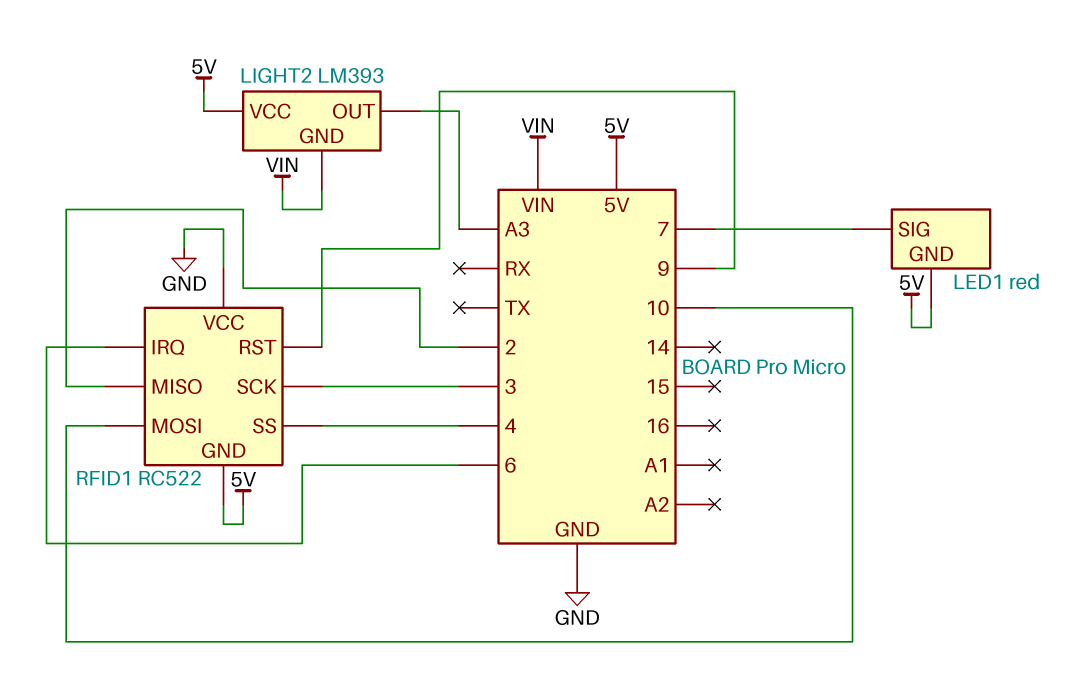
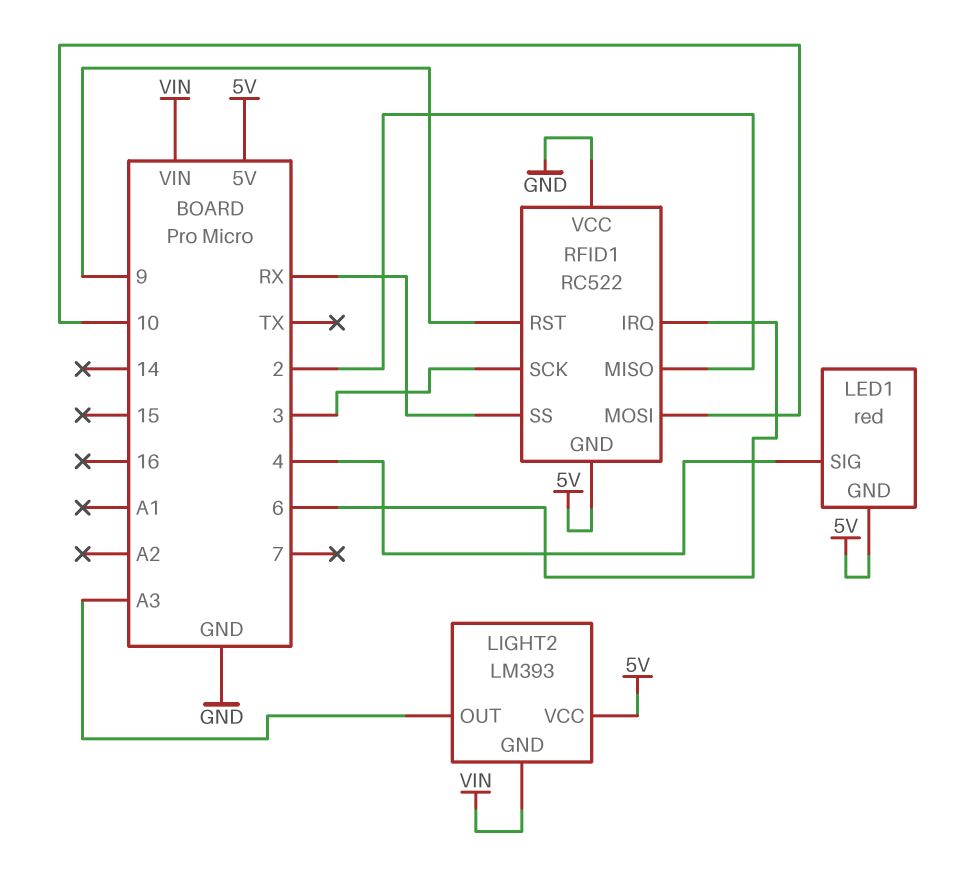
LED1 pin SIG: 7 -> 4
RFID1 pin SS: 4 -> RX

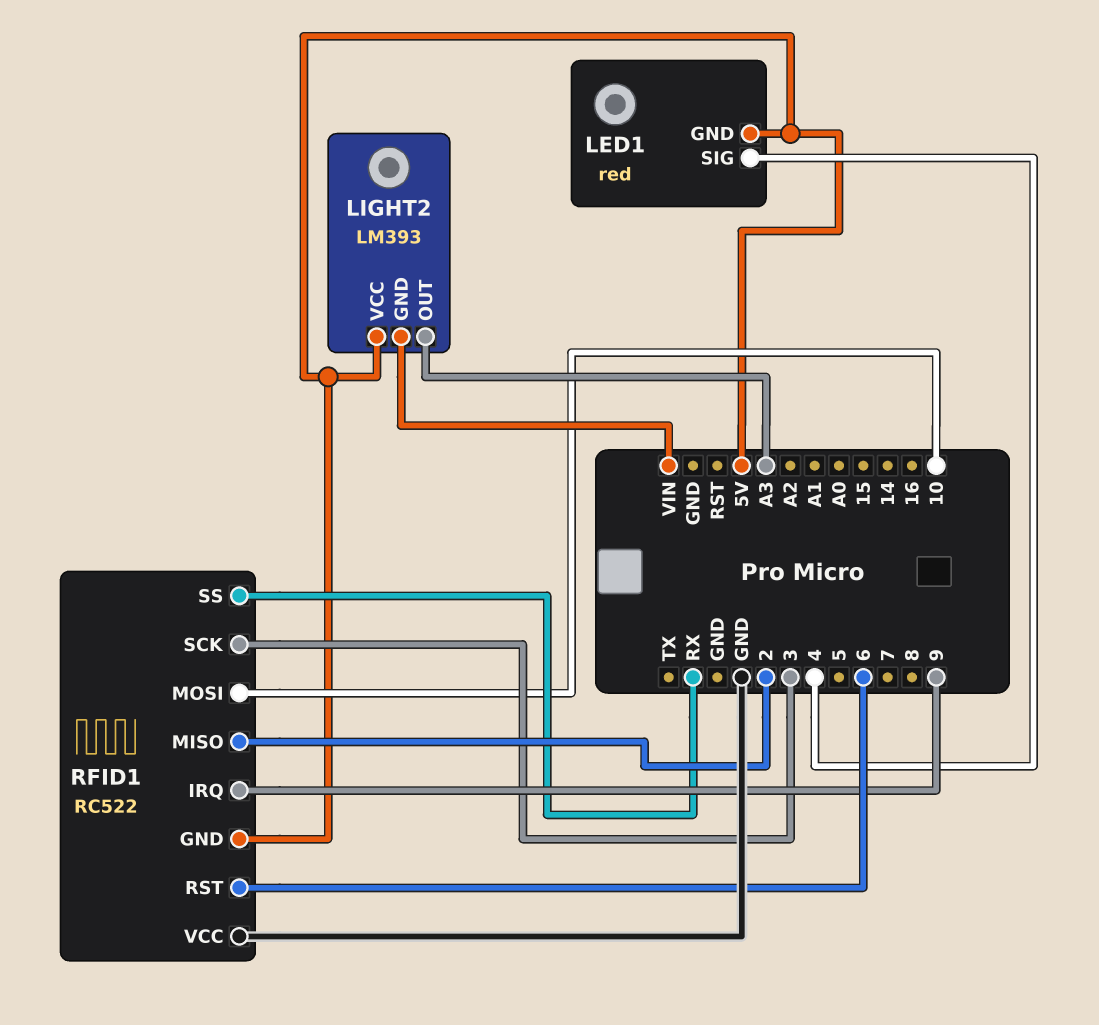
RFID1 pin IRQ: 6 -> 9
RFID1 pin RST: 9 -> 6

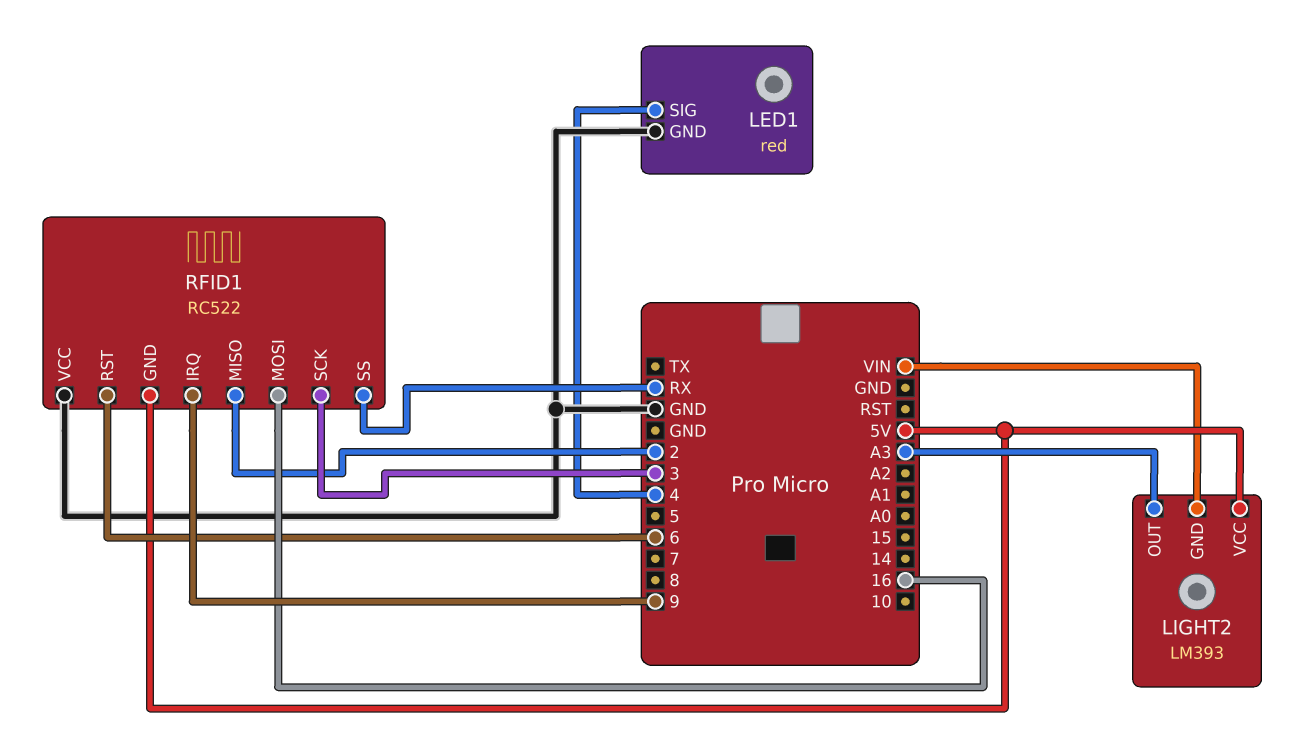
LED1 pin GND: 5V -> GND
RFID1 pin MOSI: 10 -> 16

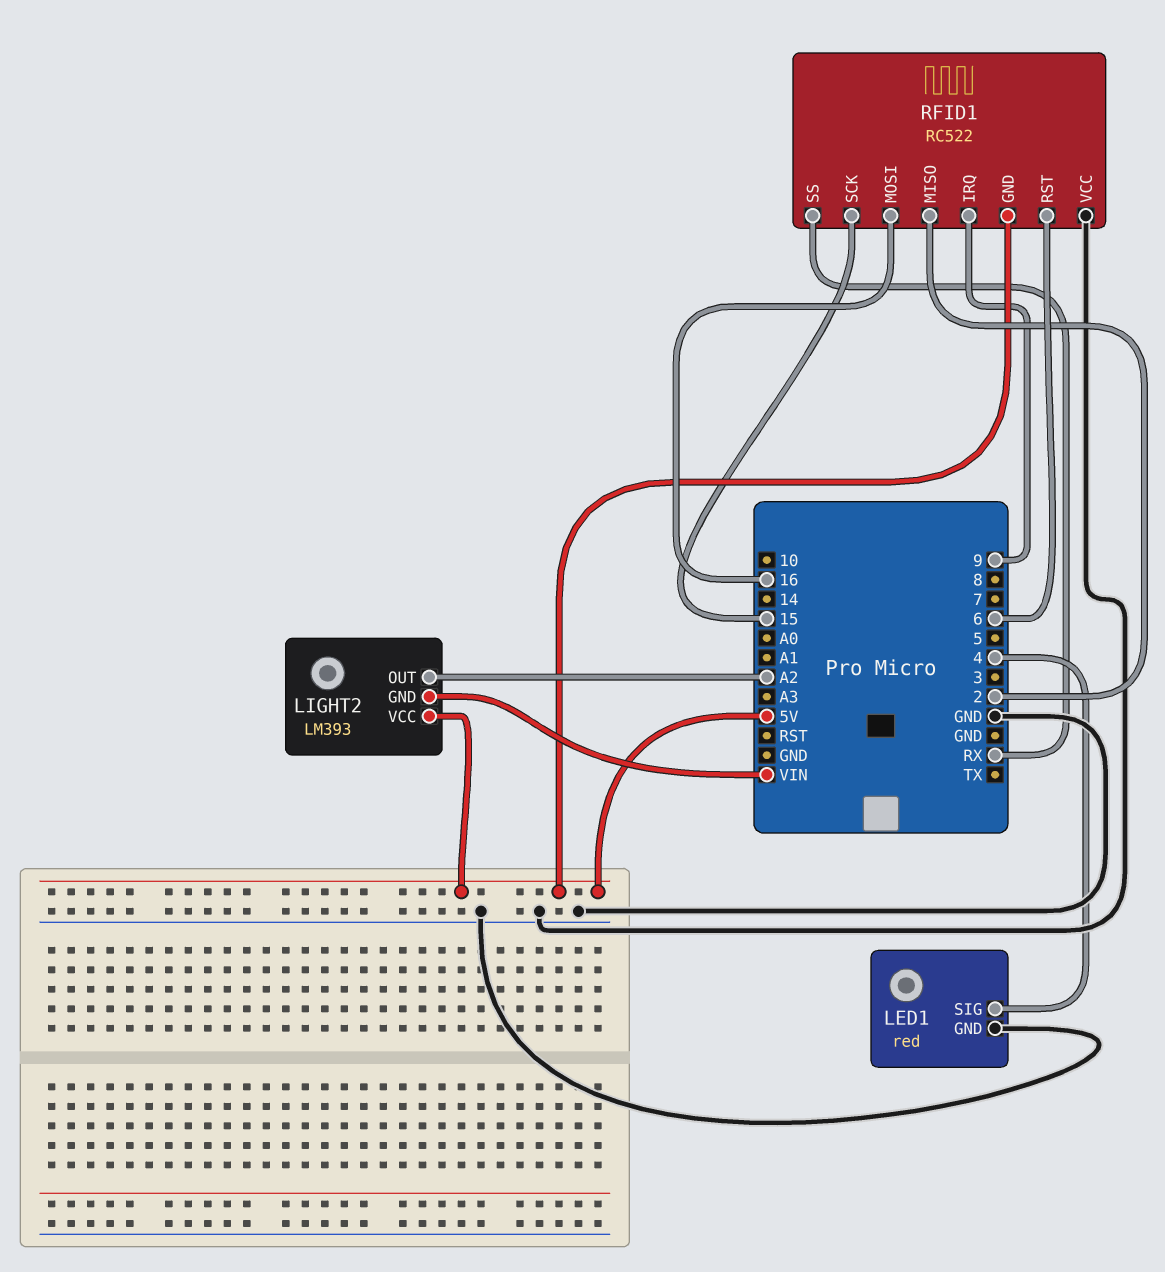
LIGHT2 pin OUT: A3 -> A2
RFID1 pin SCK: 3 -> 15

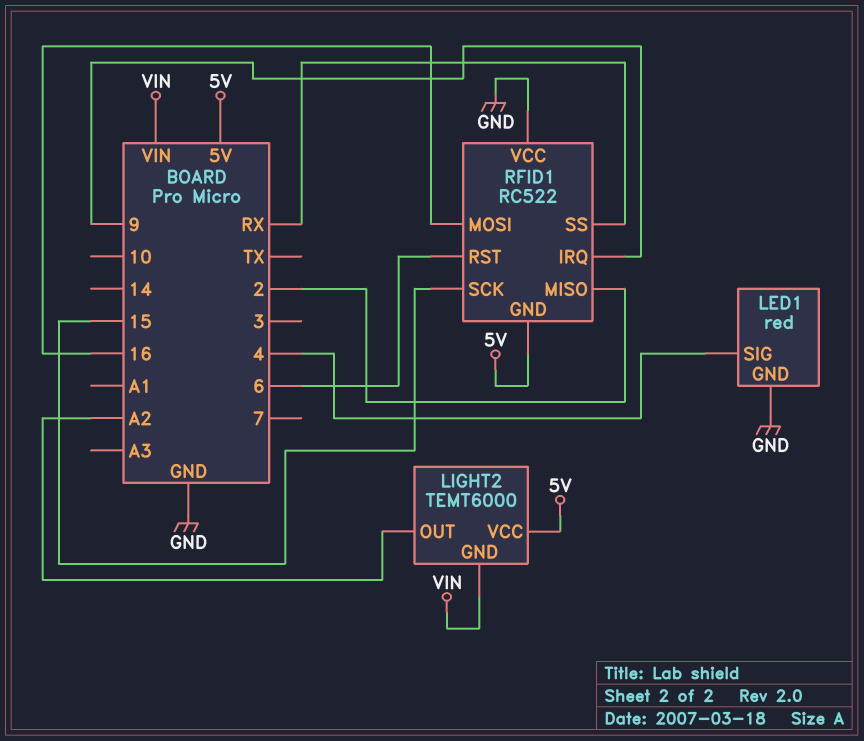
LIGHT2: LM393 -> TEMT6000

